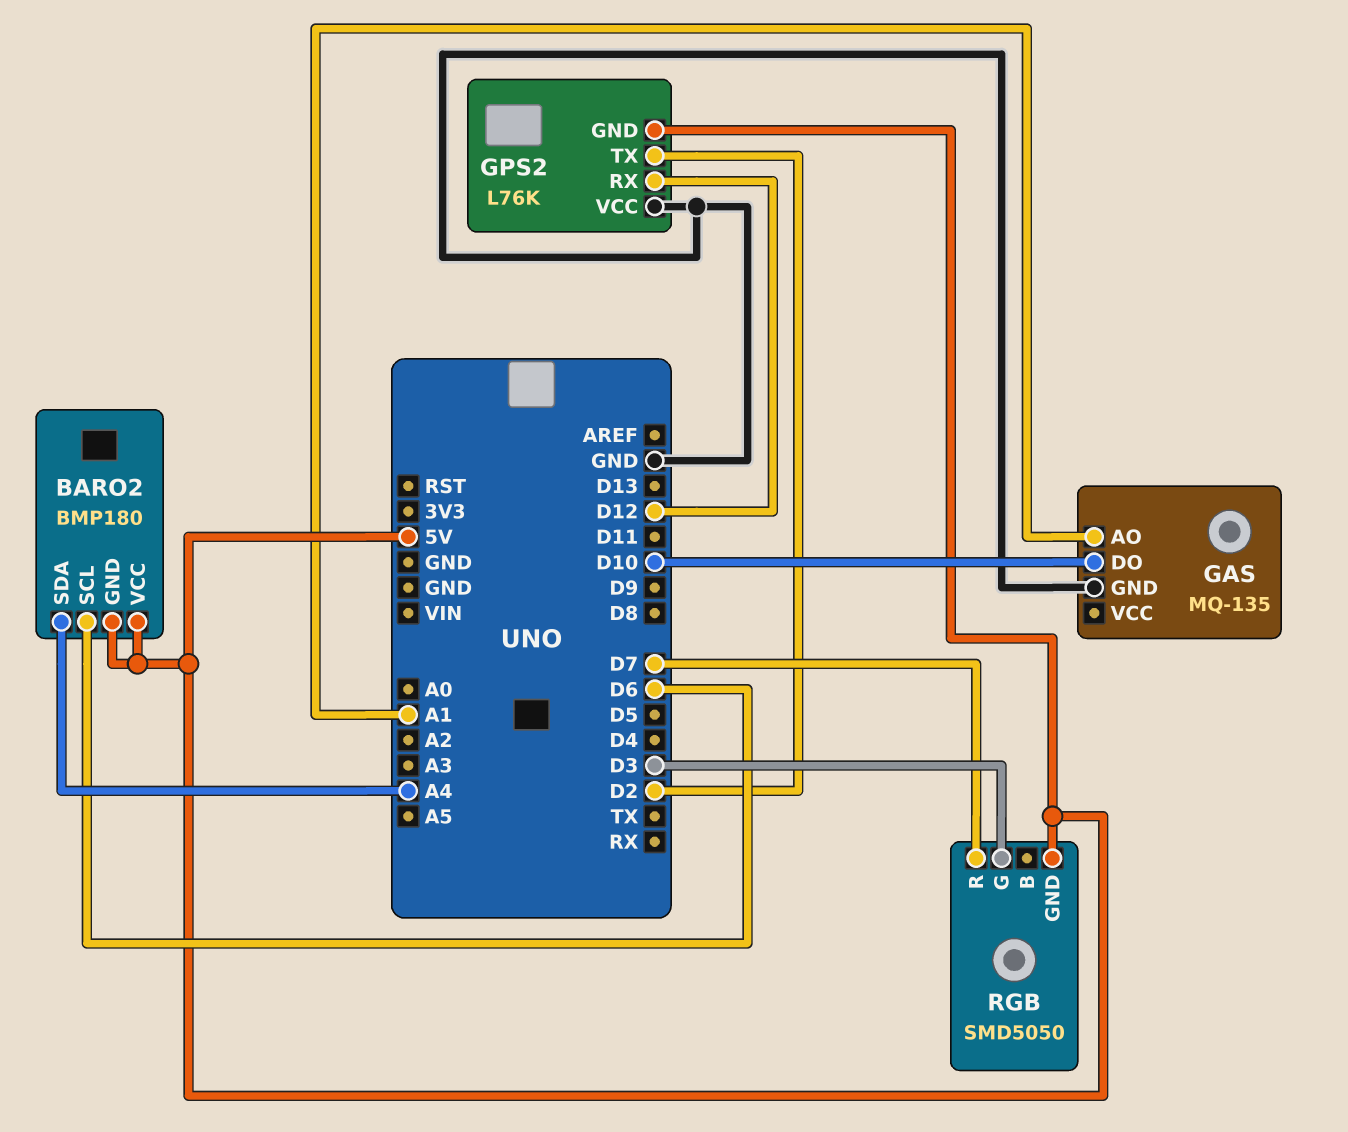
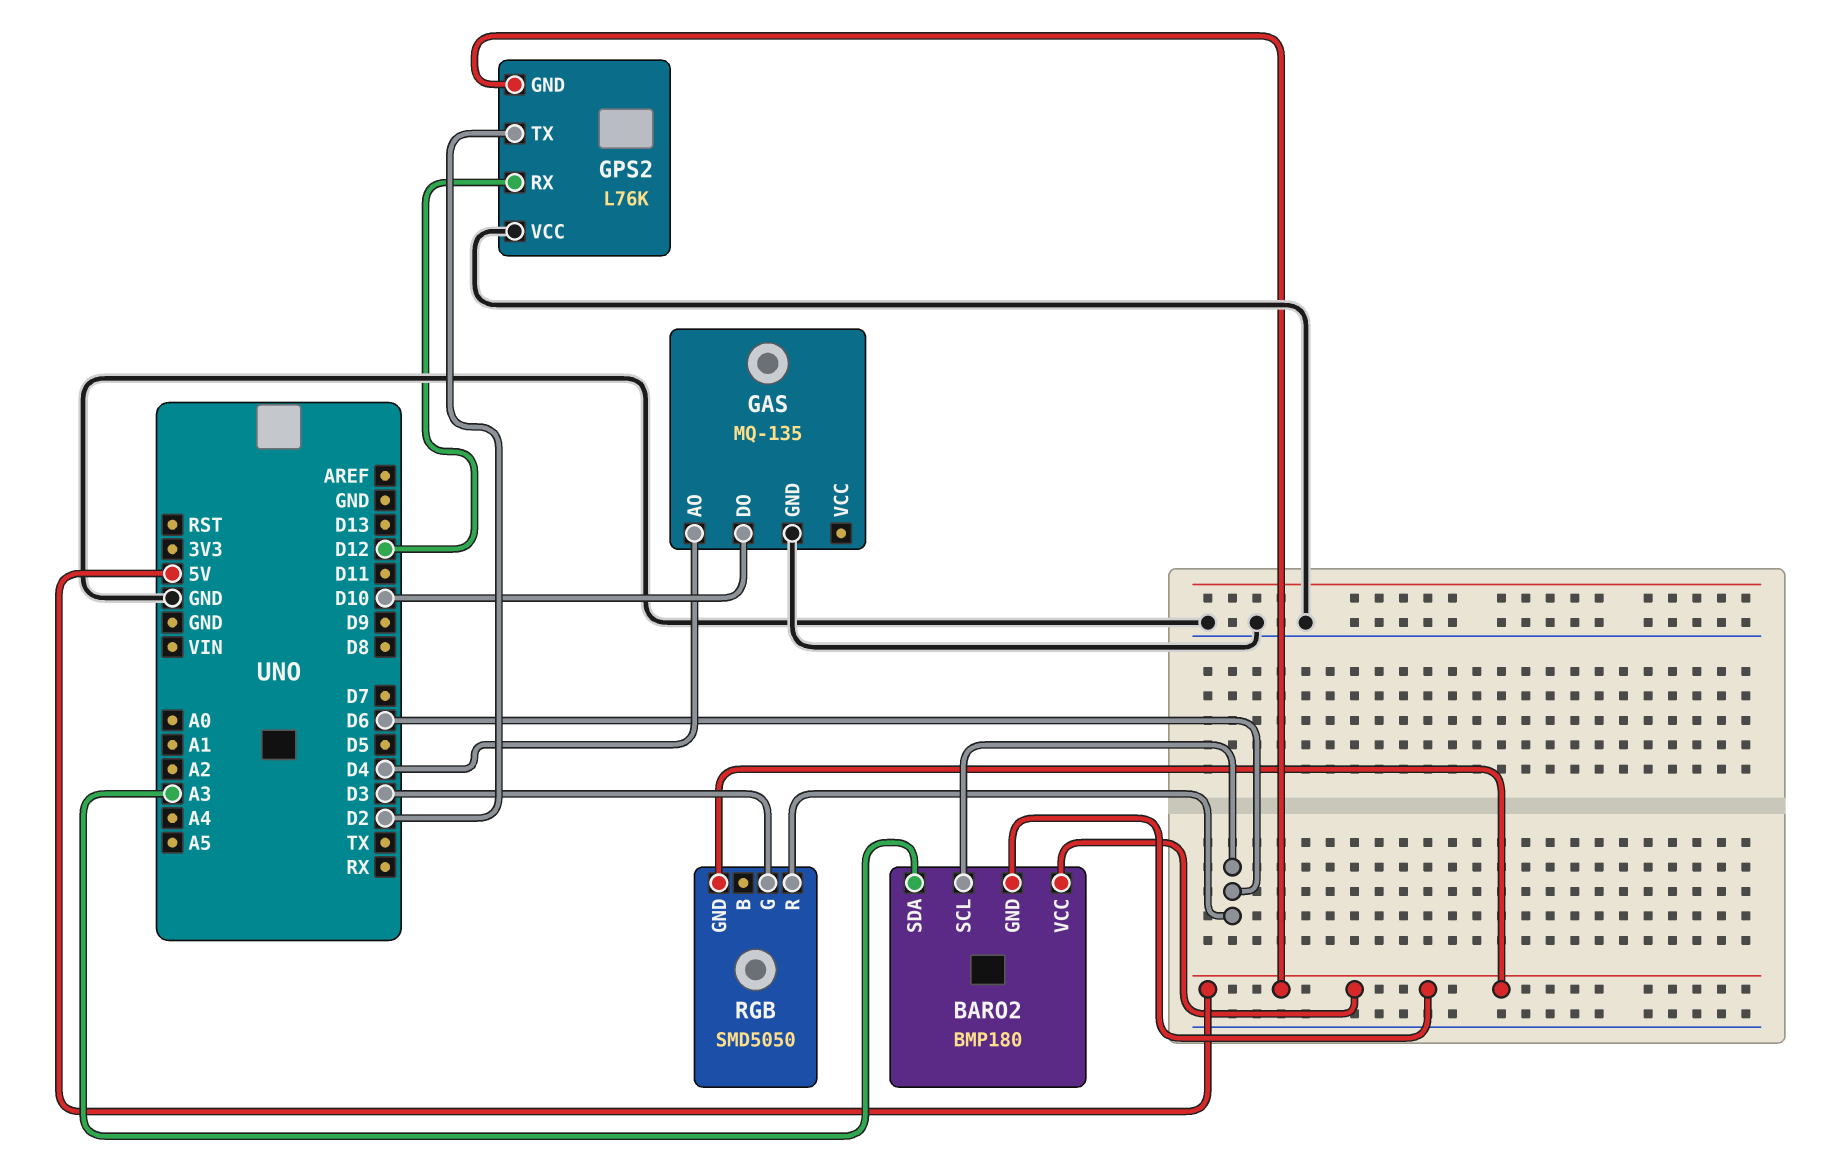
BARO2 pin SDA: A4 -> A3
GAS pin AO: A1 -> D4
RGB pin R: D7 -> D6

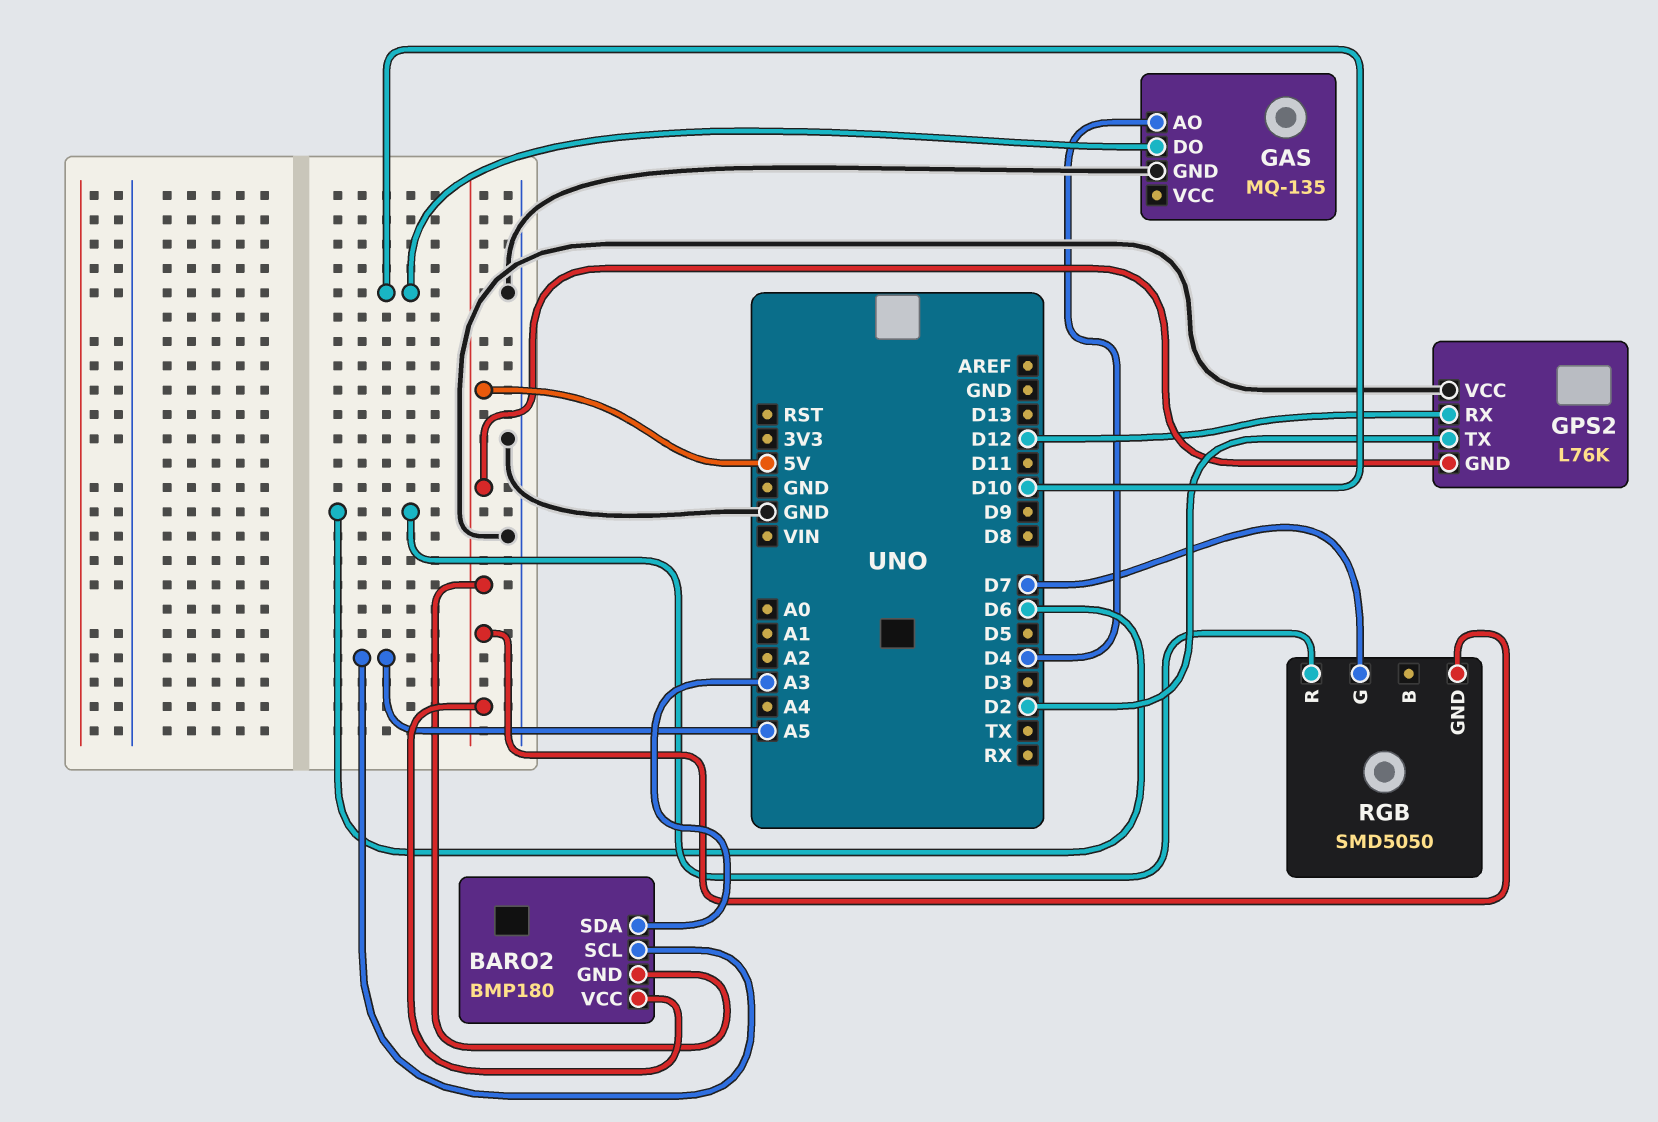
BARO2 pin SCL: D6 -> A5
RGB pin G: D3 -> D7

